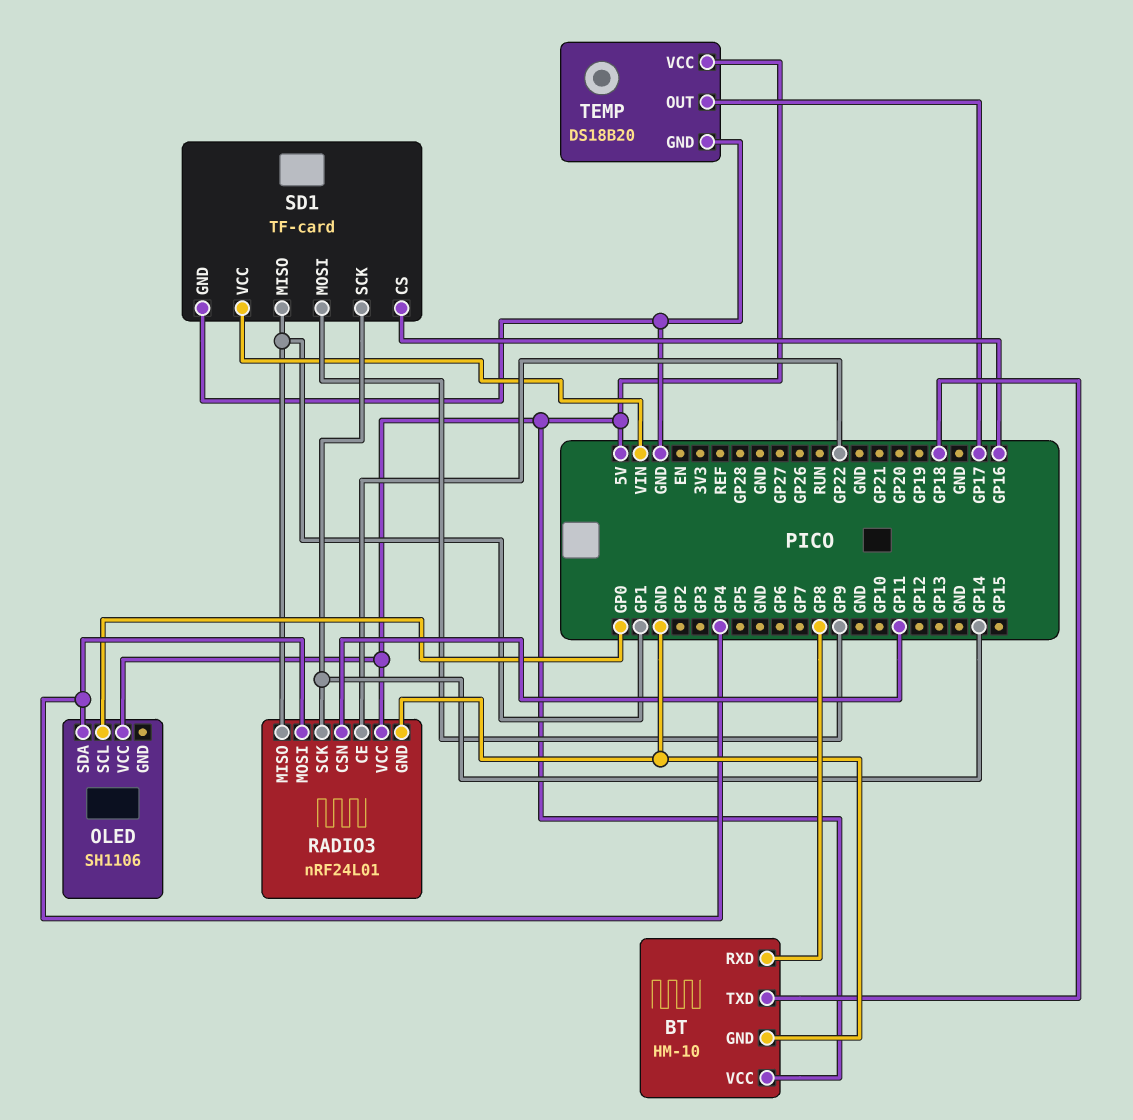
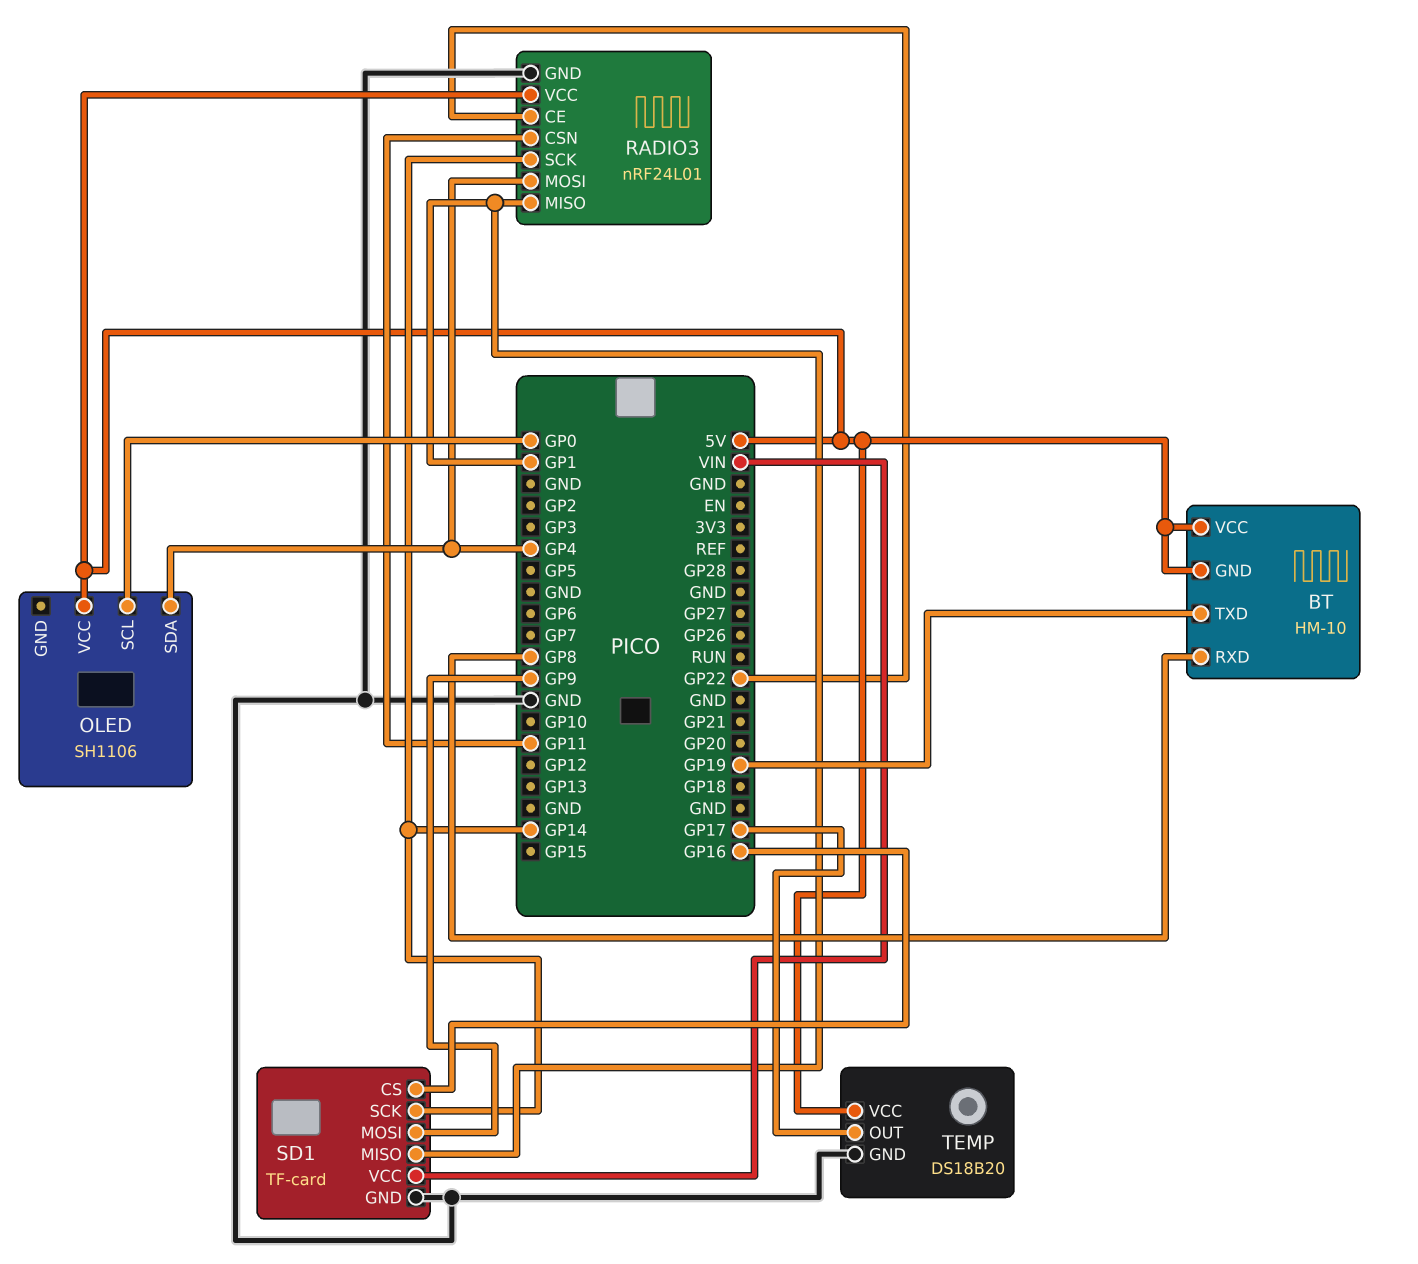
BT pin GND: GND -> 5V
BT pin TXD: GP18 -> GP19

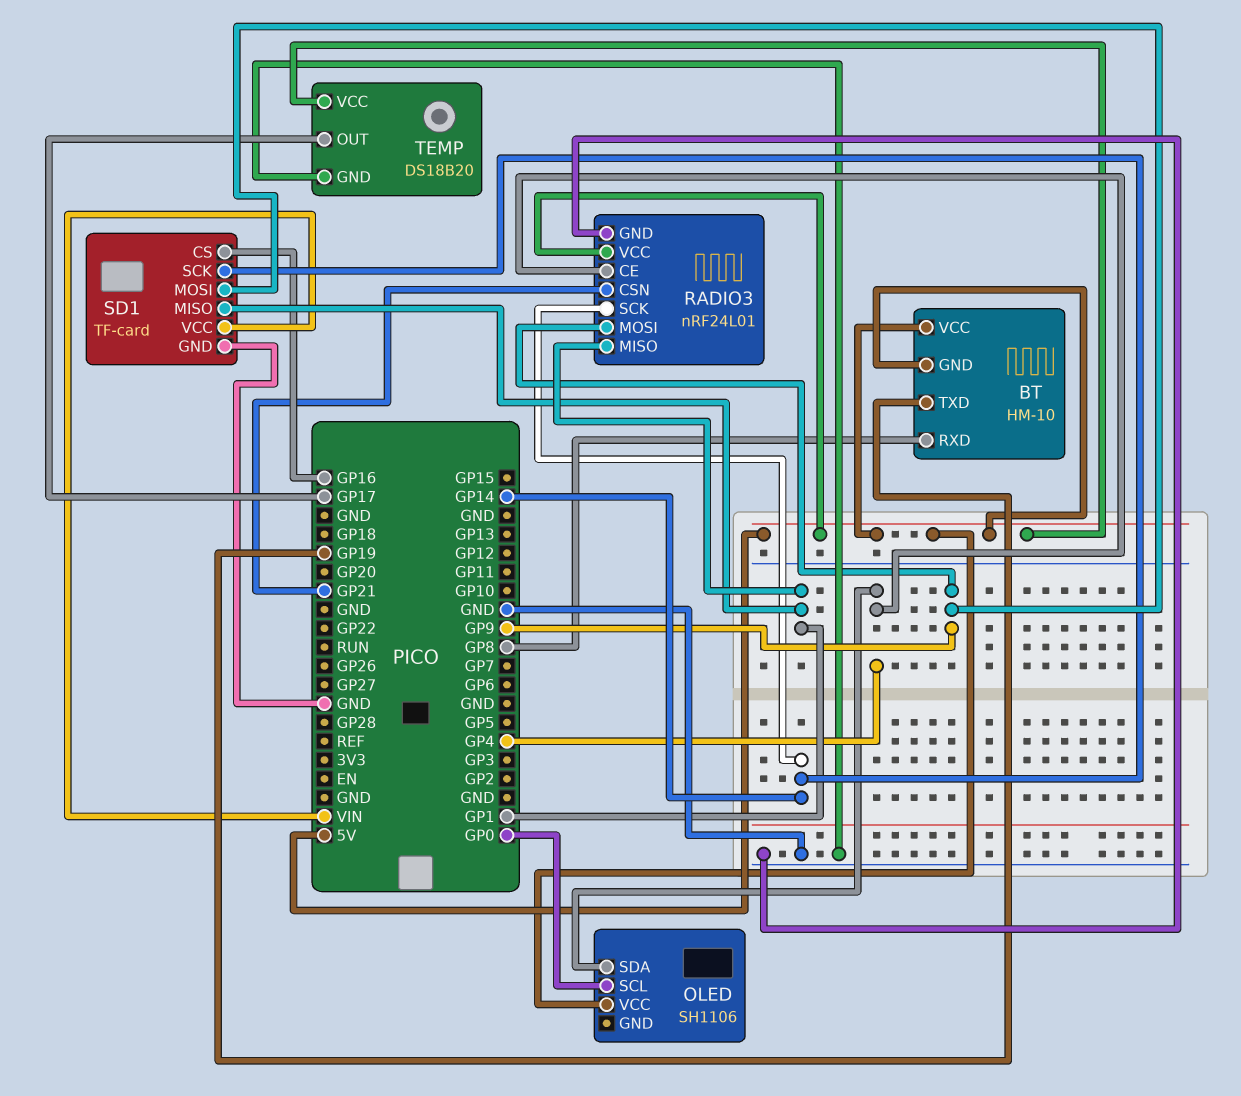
RADIO3 pin CE: GP22 -> GP4
RADIO3 pin CSN: GP11 -> GP21
RADIO3 pin MOSI: GP4 -> GP9

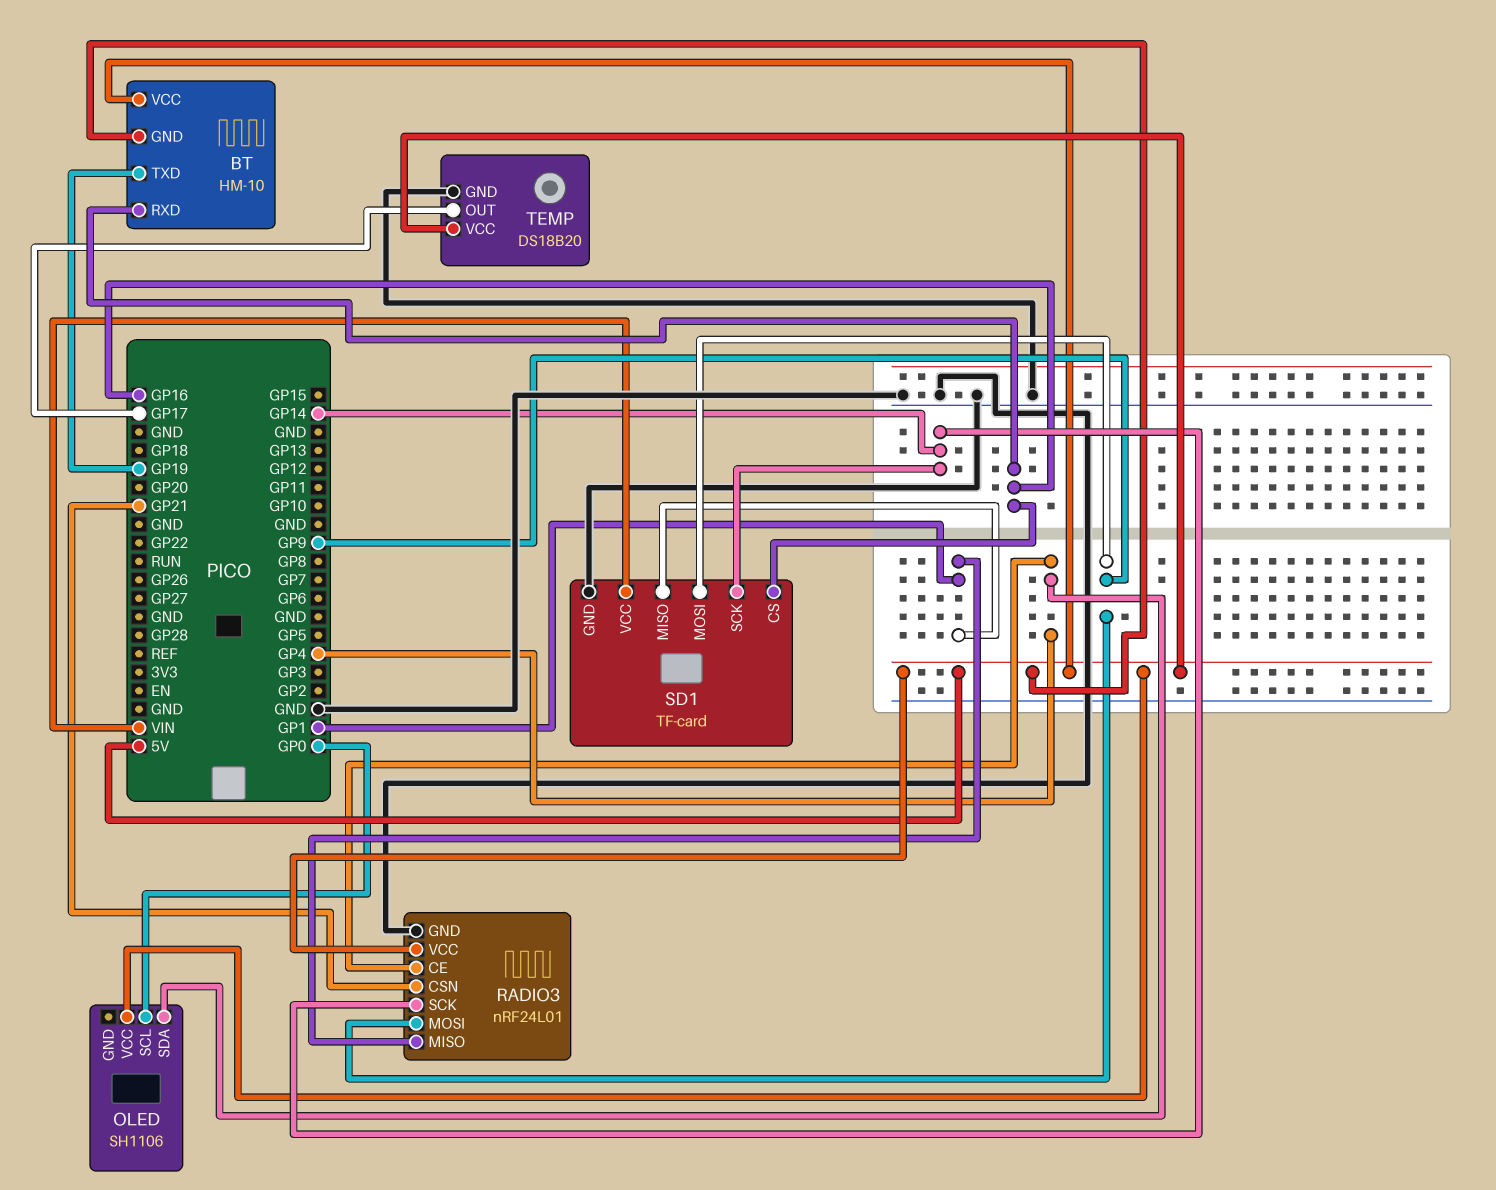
BT pin RXD: GP8 -> GP16

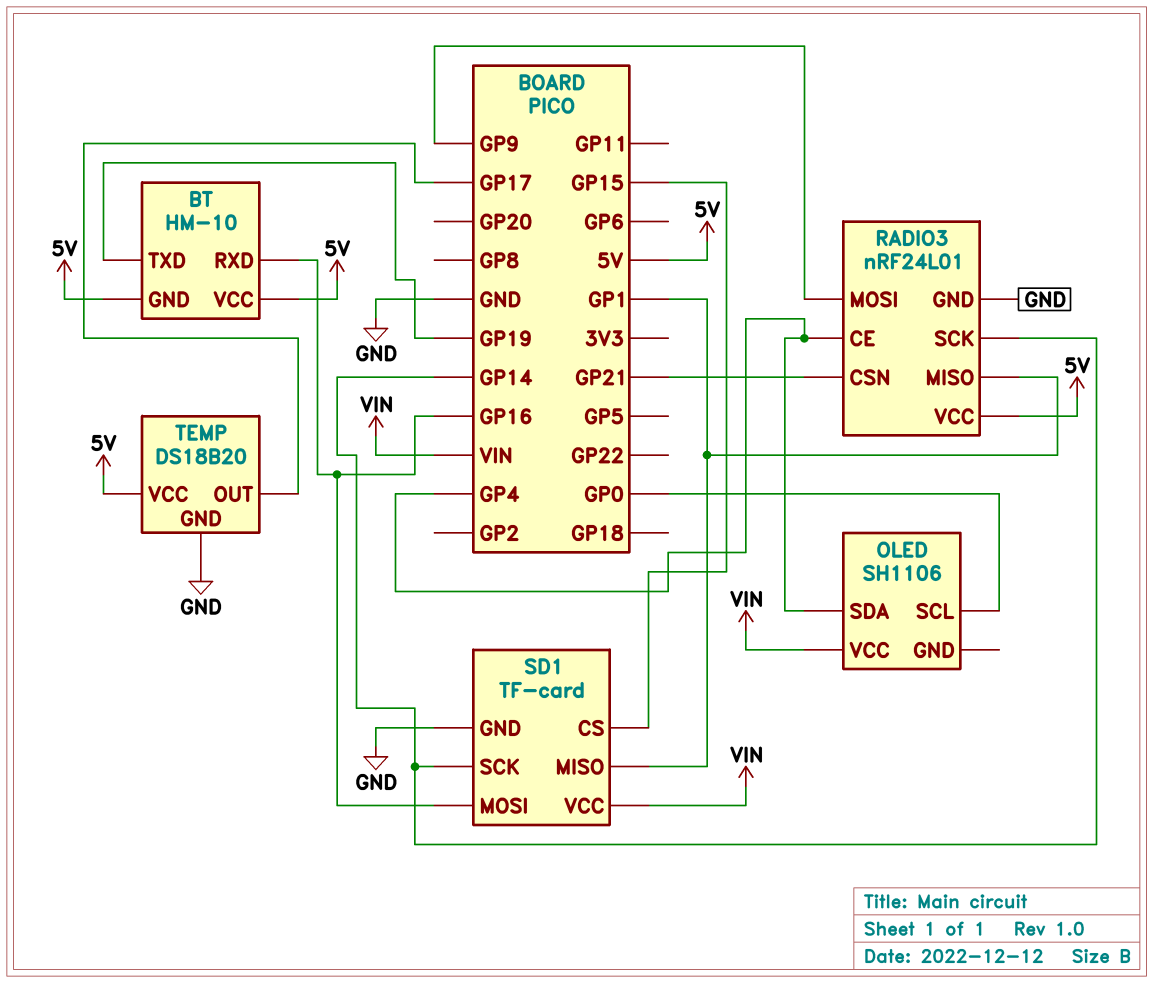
OLED pin VCC: 5V -> VIN
SD1 pin CS: GP16 -> GP15
SD1 pin MOSI: GP9 -> GP16

